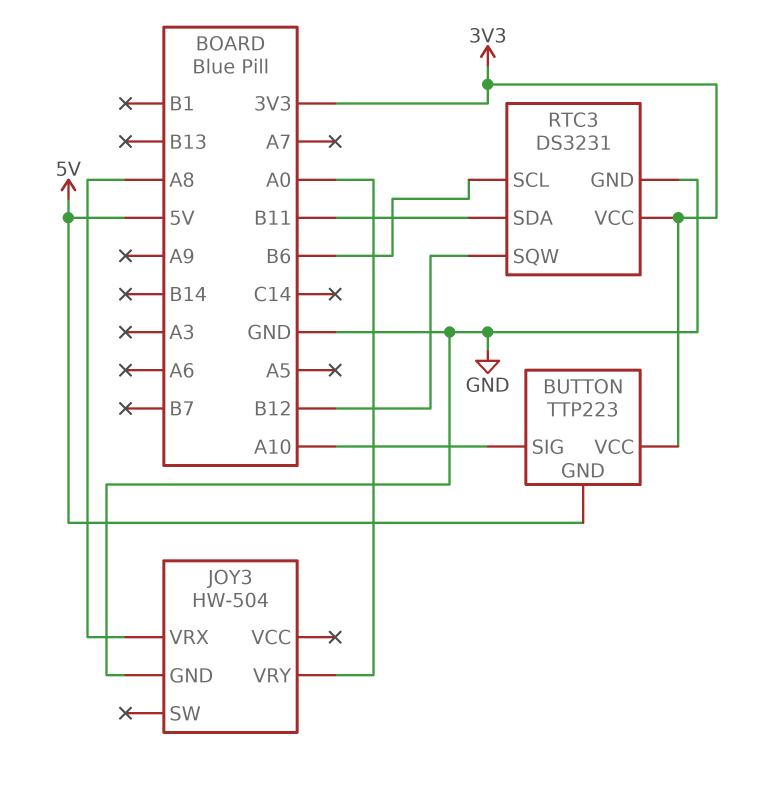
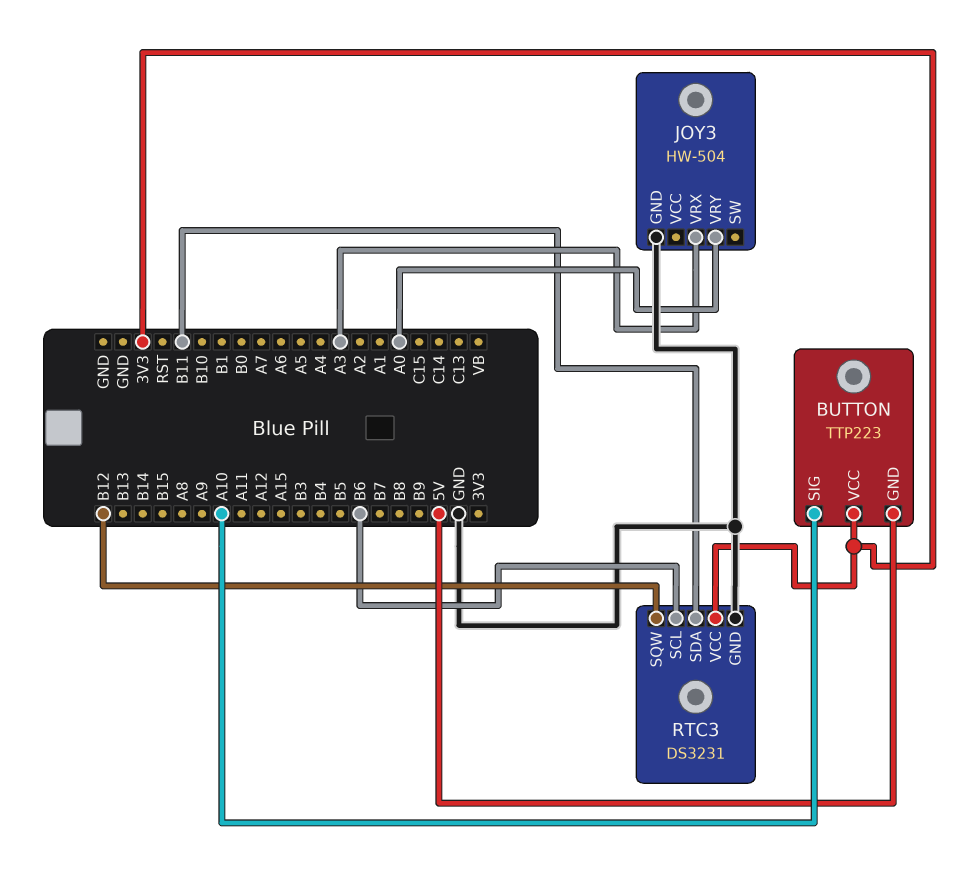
JOY3 pin VRX: A8 -> A3

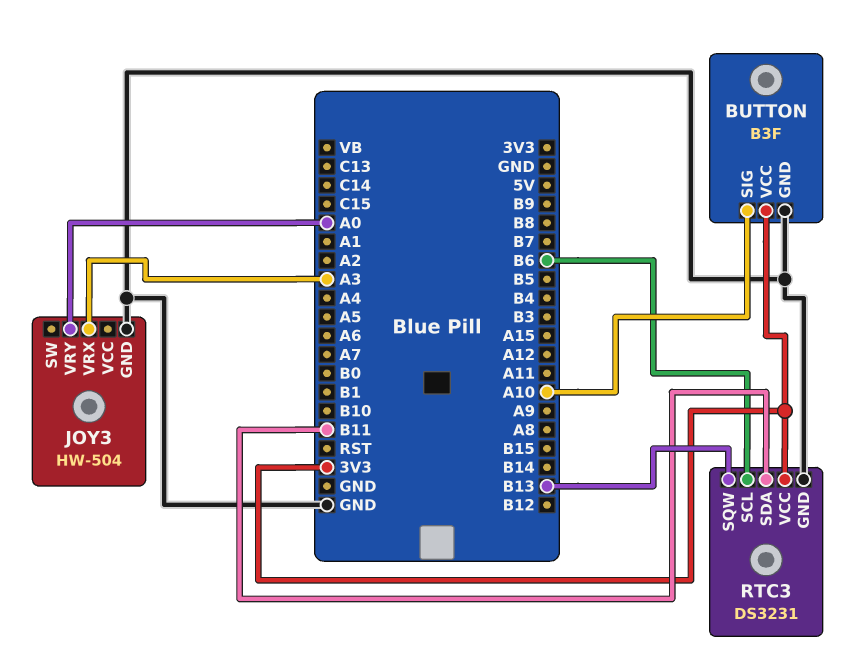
BUTTON: TTP223 -> B3F
BUTTON pin GND: 5V -> GND
RTC3 pin SQW: B12 -> B13

